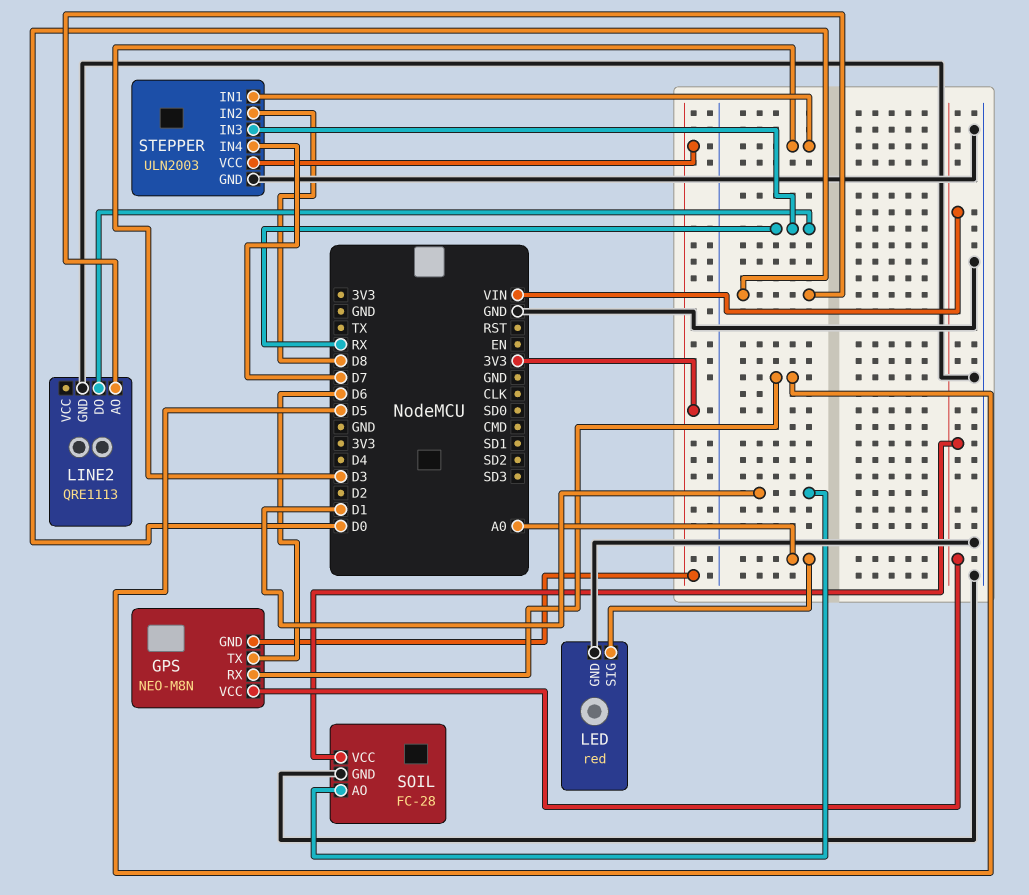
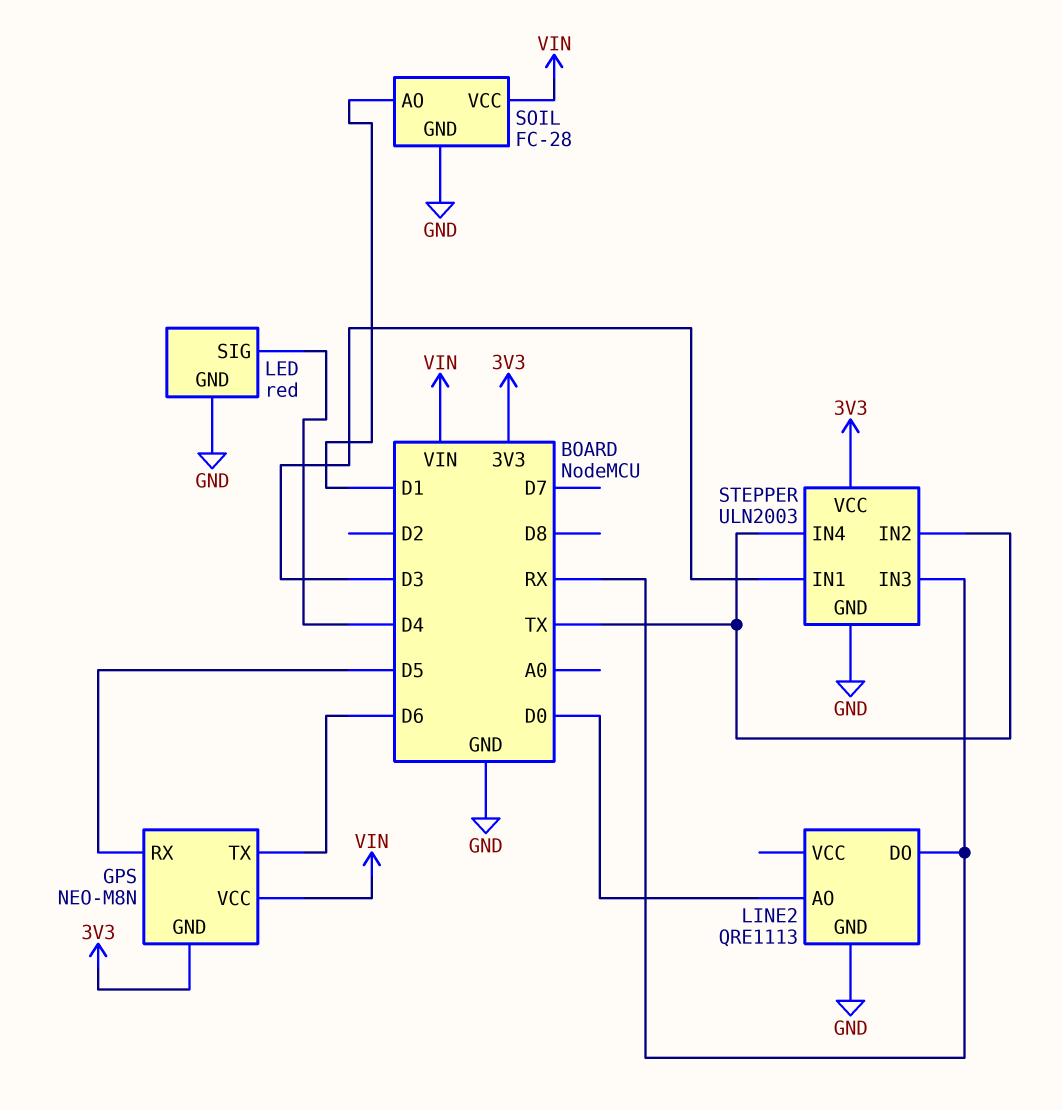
LED pin SIG: A0 -> D4
STEPPER pin IN2: D8 -> TX
STEPPER pin IN4: D7 -> TX

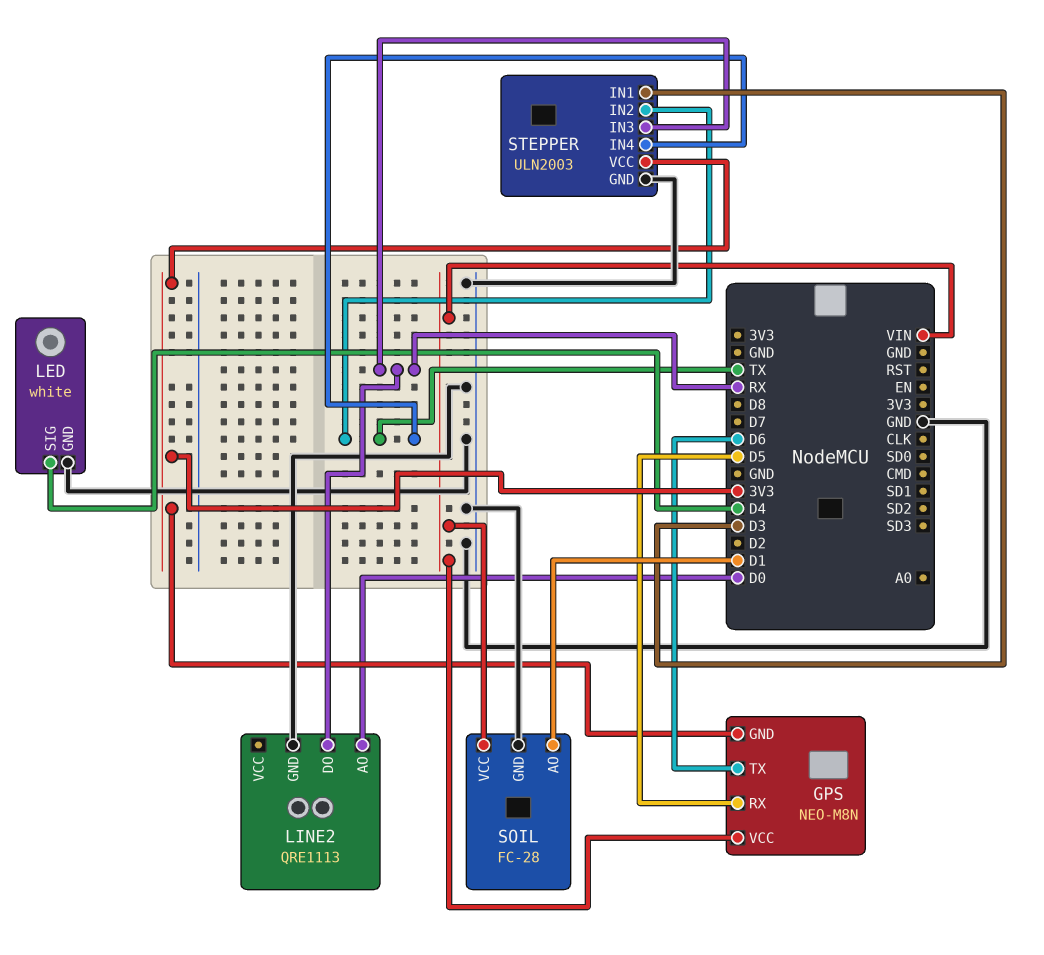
LED: red -> white

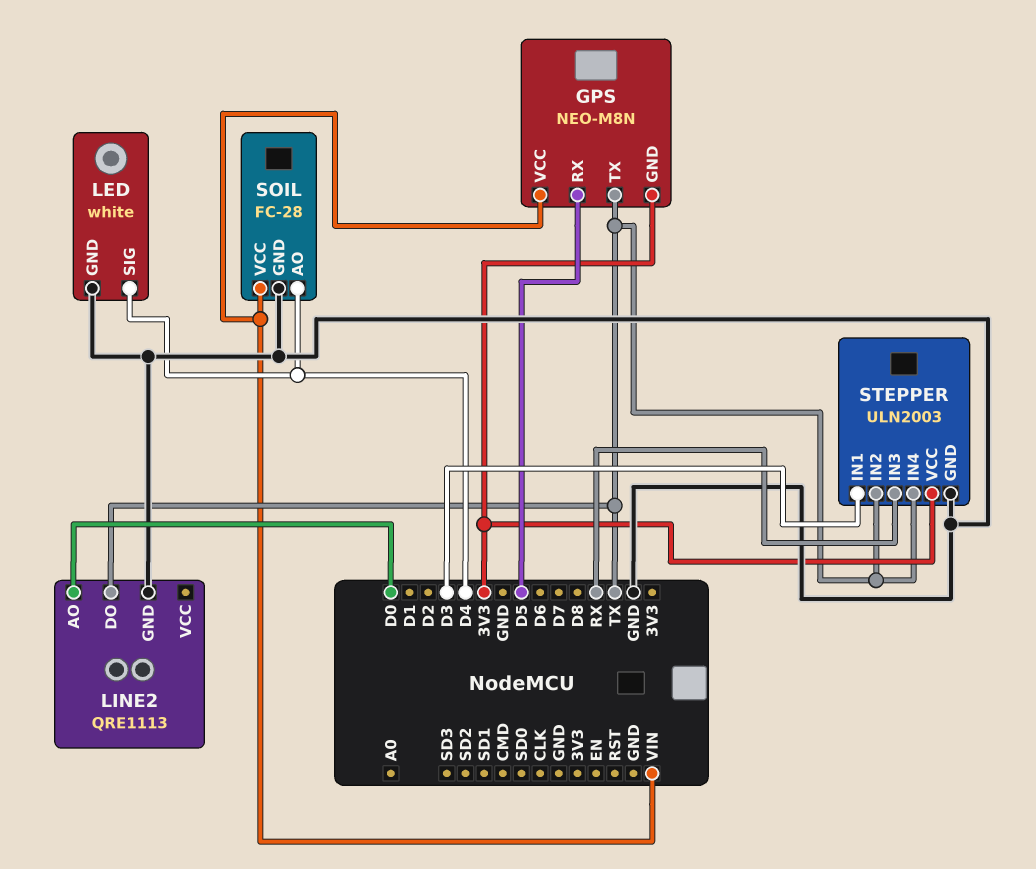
GPS pin TX: D6 -> TX
LINE2 pin DO: RX -> TX
SOIL pin AO: D1 -> D4

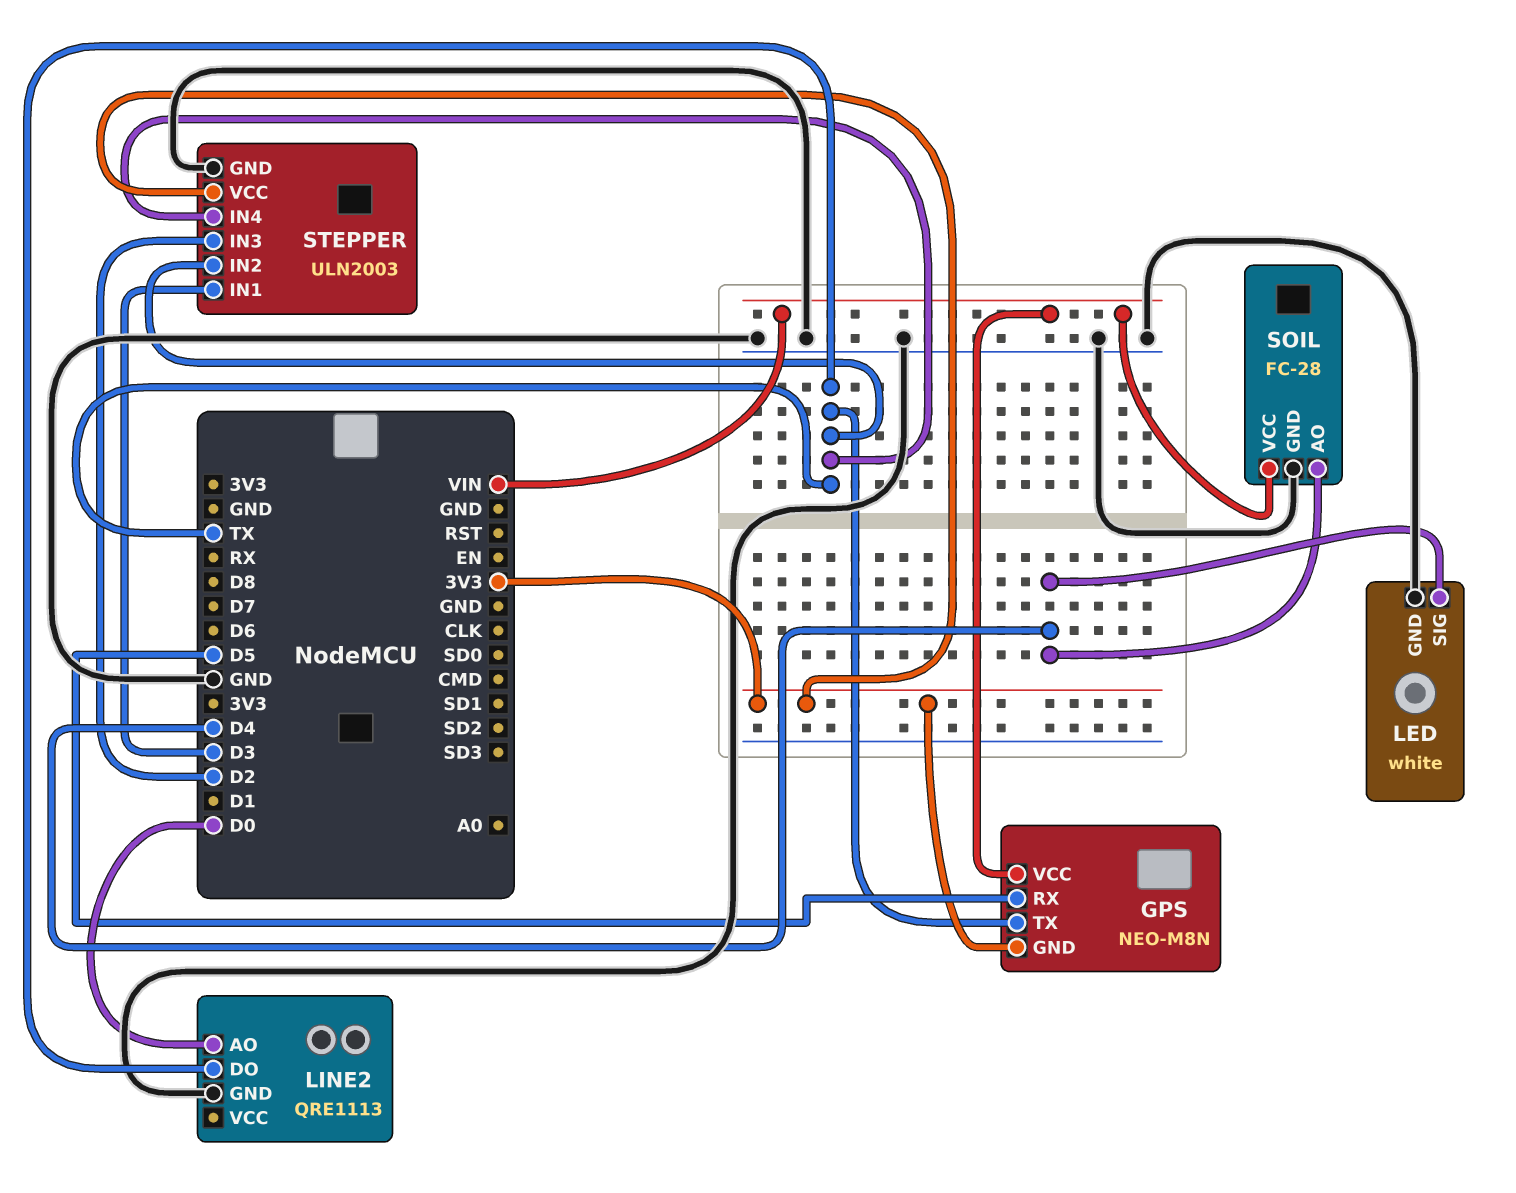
STEPPER pin IN3: RX -> D2

